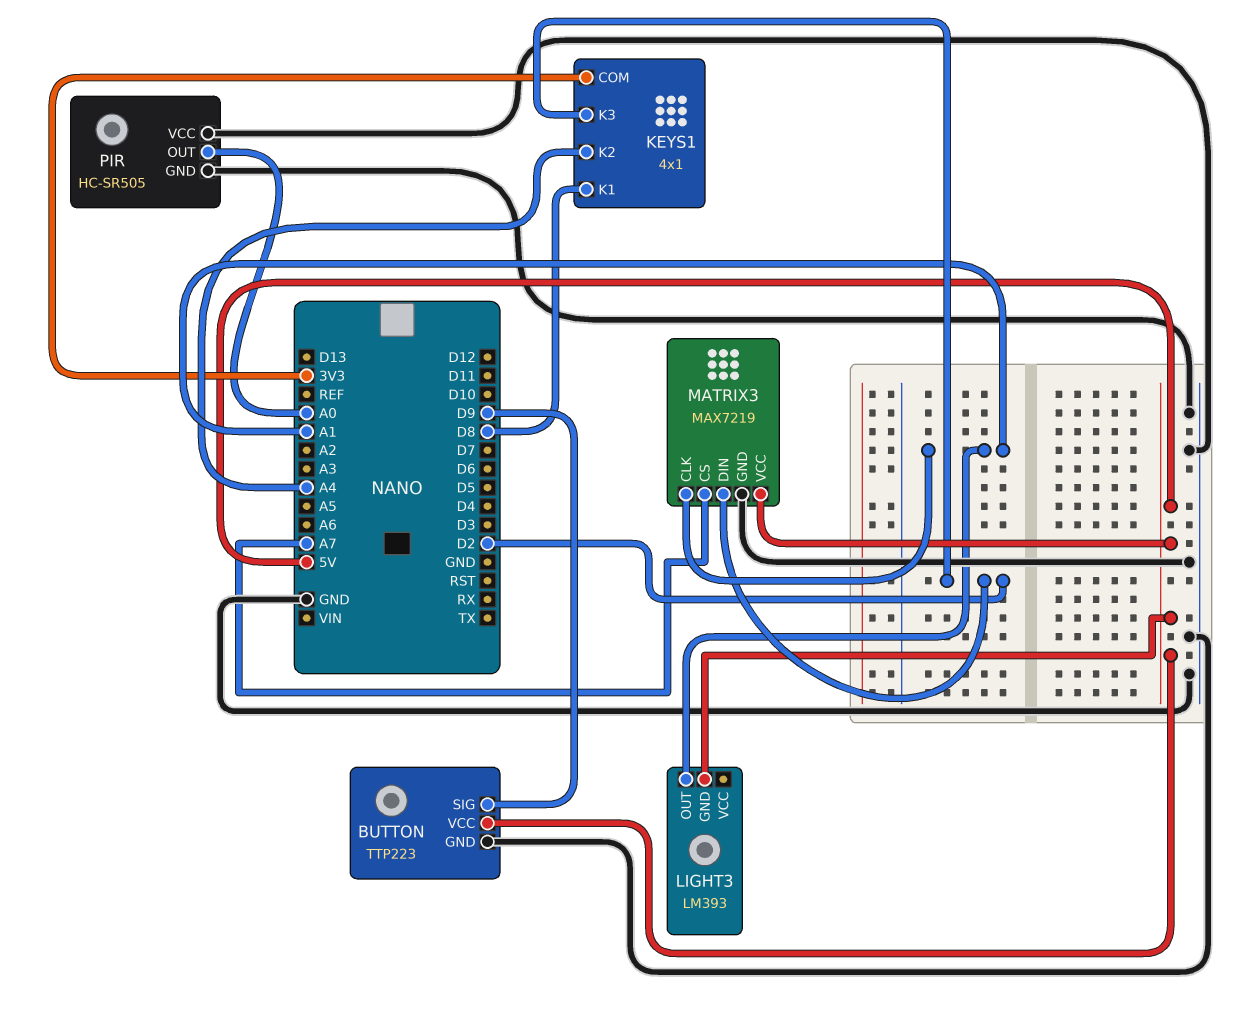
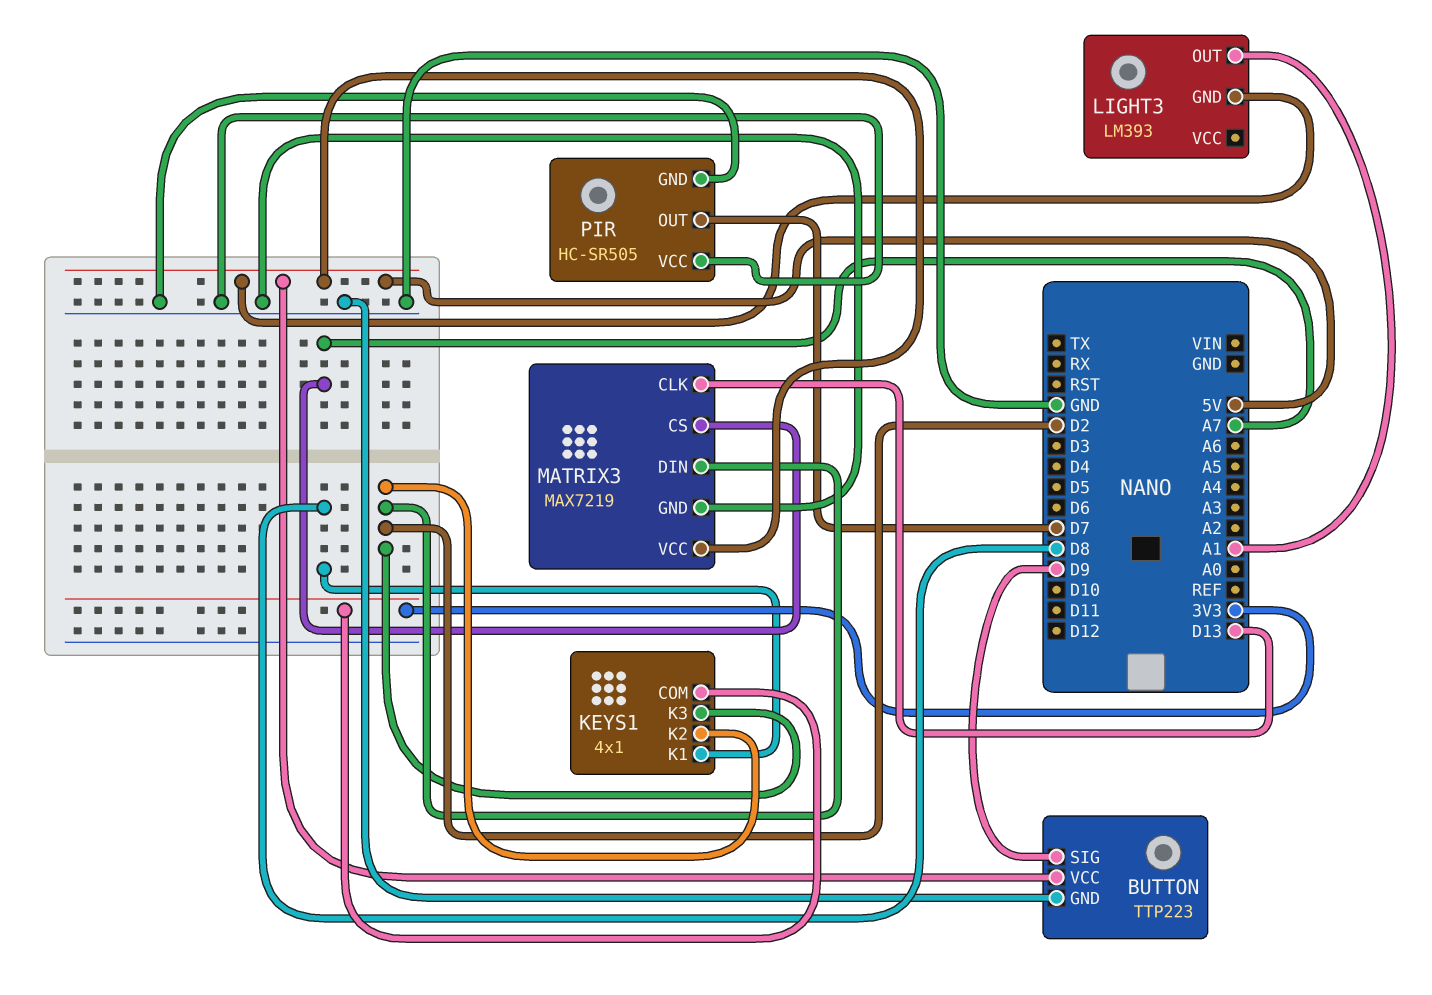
KEYS1 pin K2: A4 -> D2
MATRIX3 pin CLK: A1 -> D13
PIR pin OUT: A0 -> D7

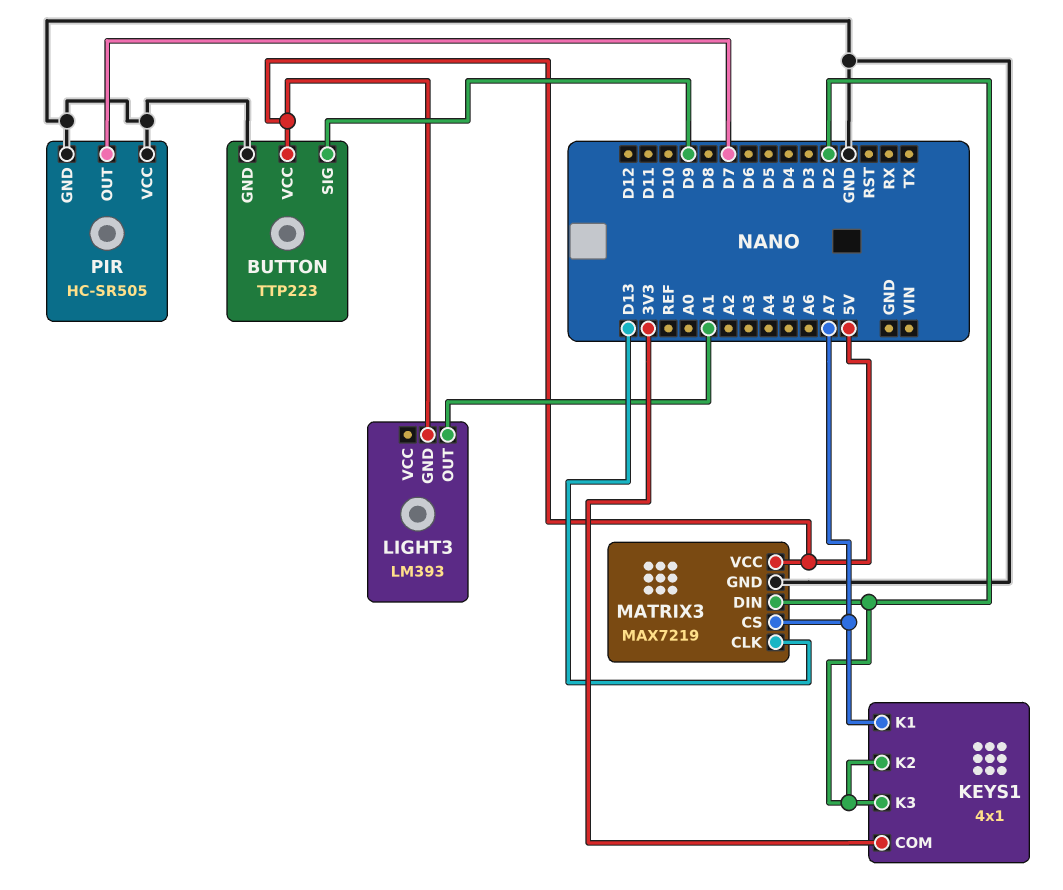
KEYS1 pin K1: D8 -> A7

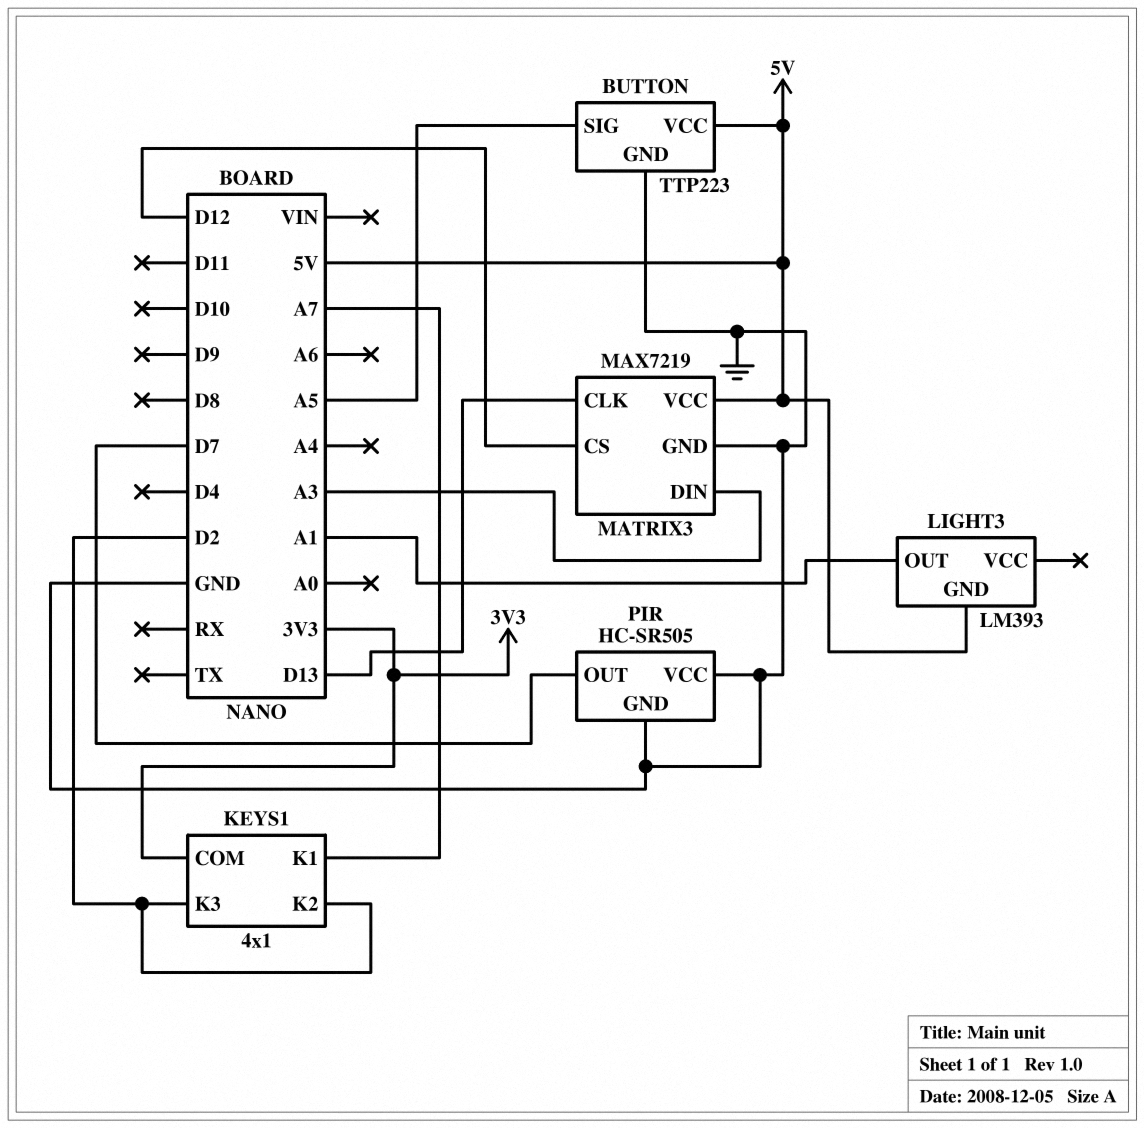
BUTTON pin SIG: D9 -> A5
MATRIX3 pin CS: A7 -> D12
MATRIX3 pin DIN: D2 -> A3

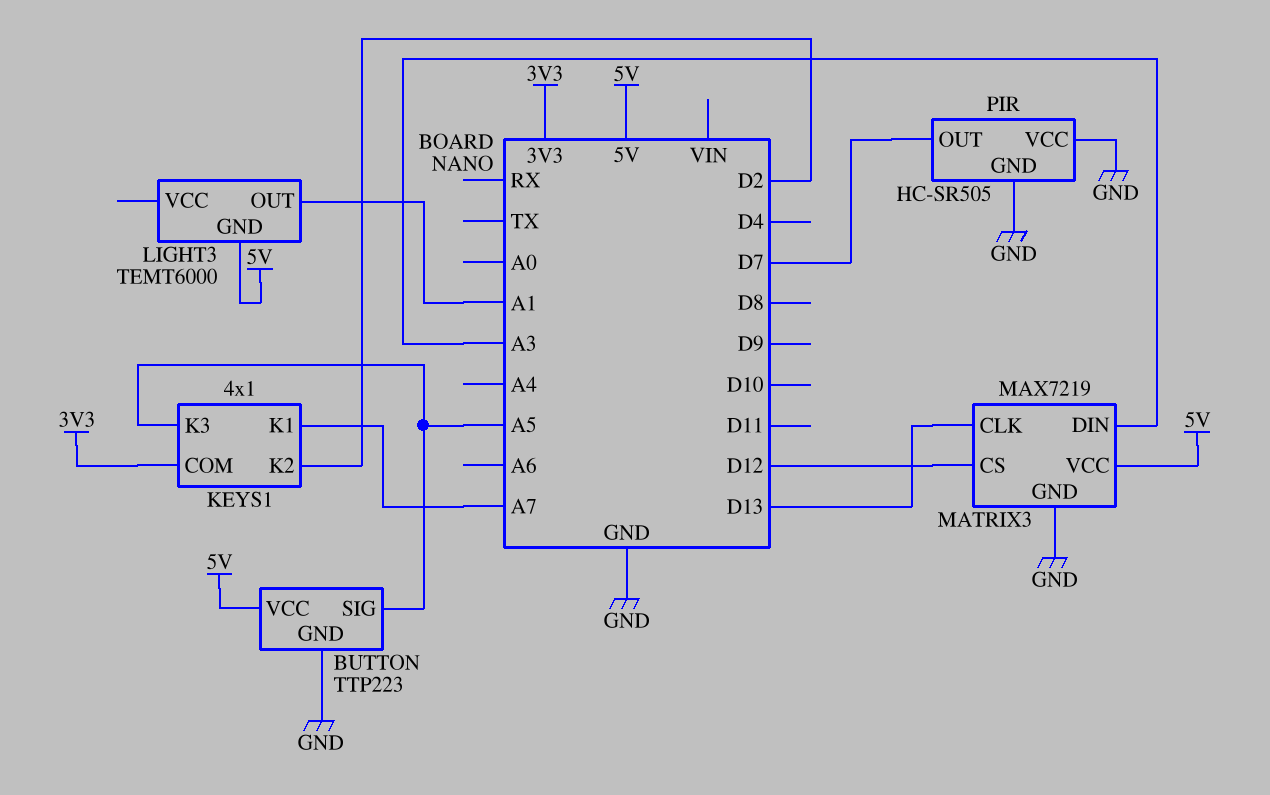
KEYS1 pin K3: D2 -> A5
LIGHT3: LM393 -> TEMT6000

